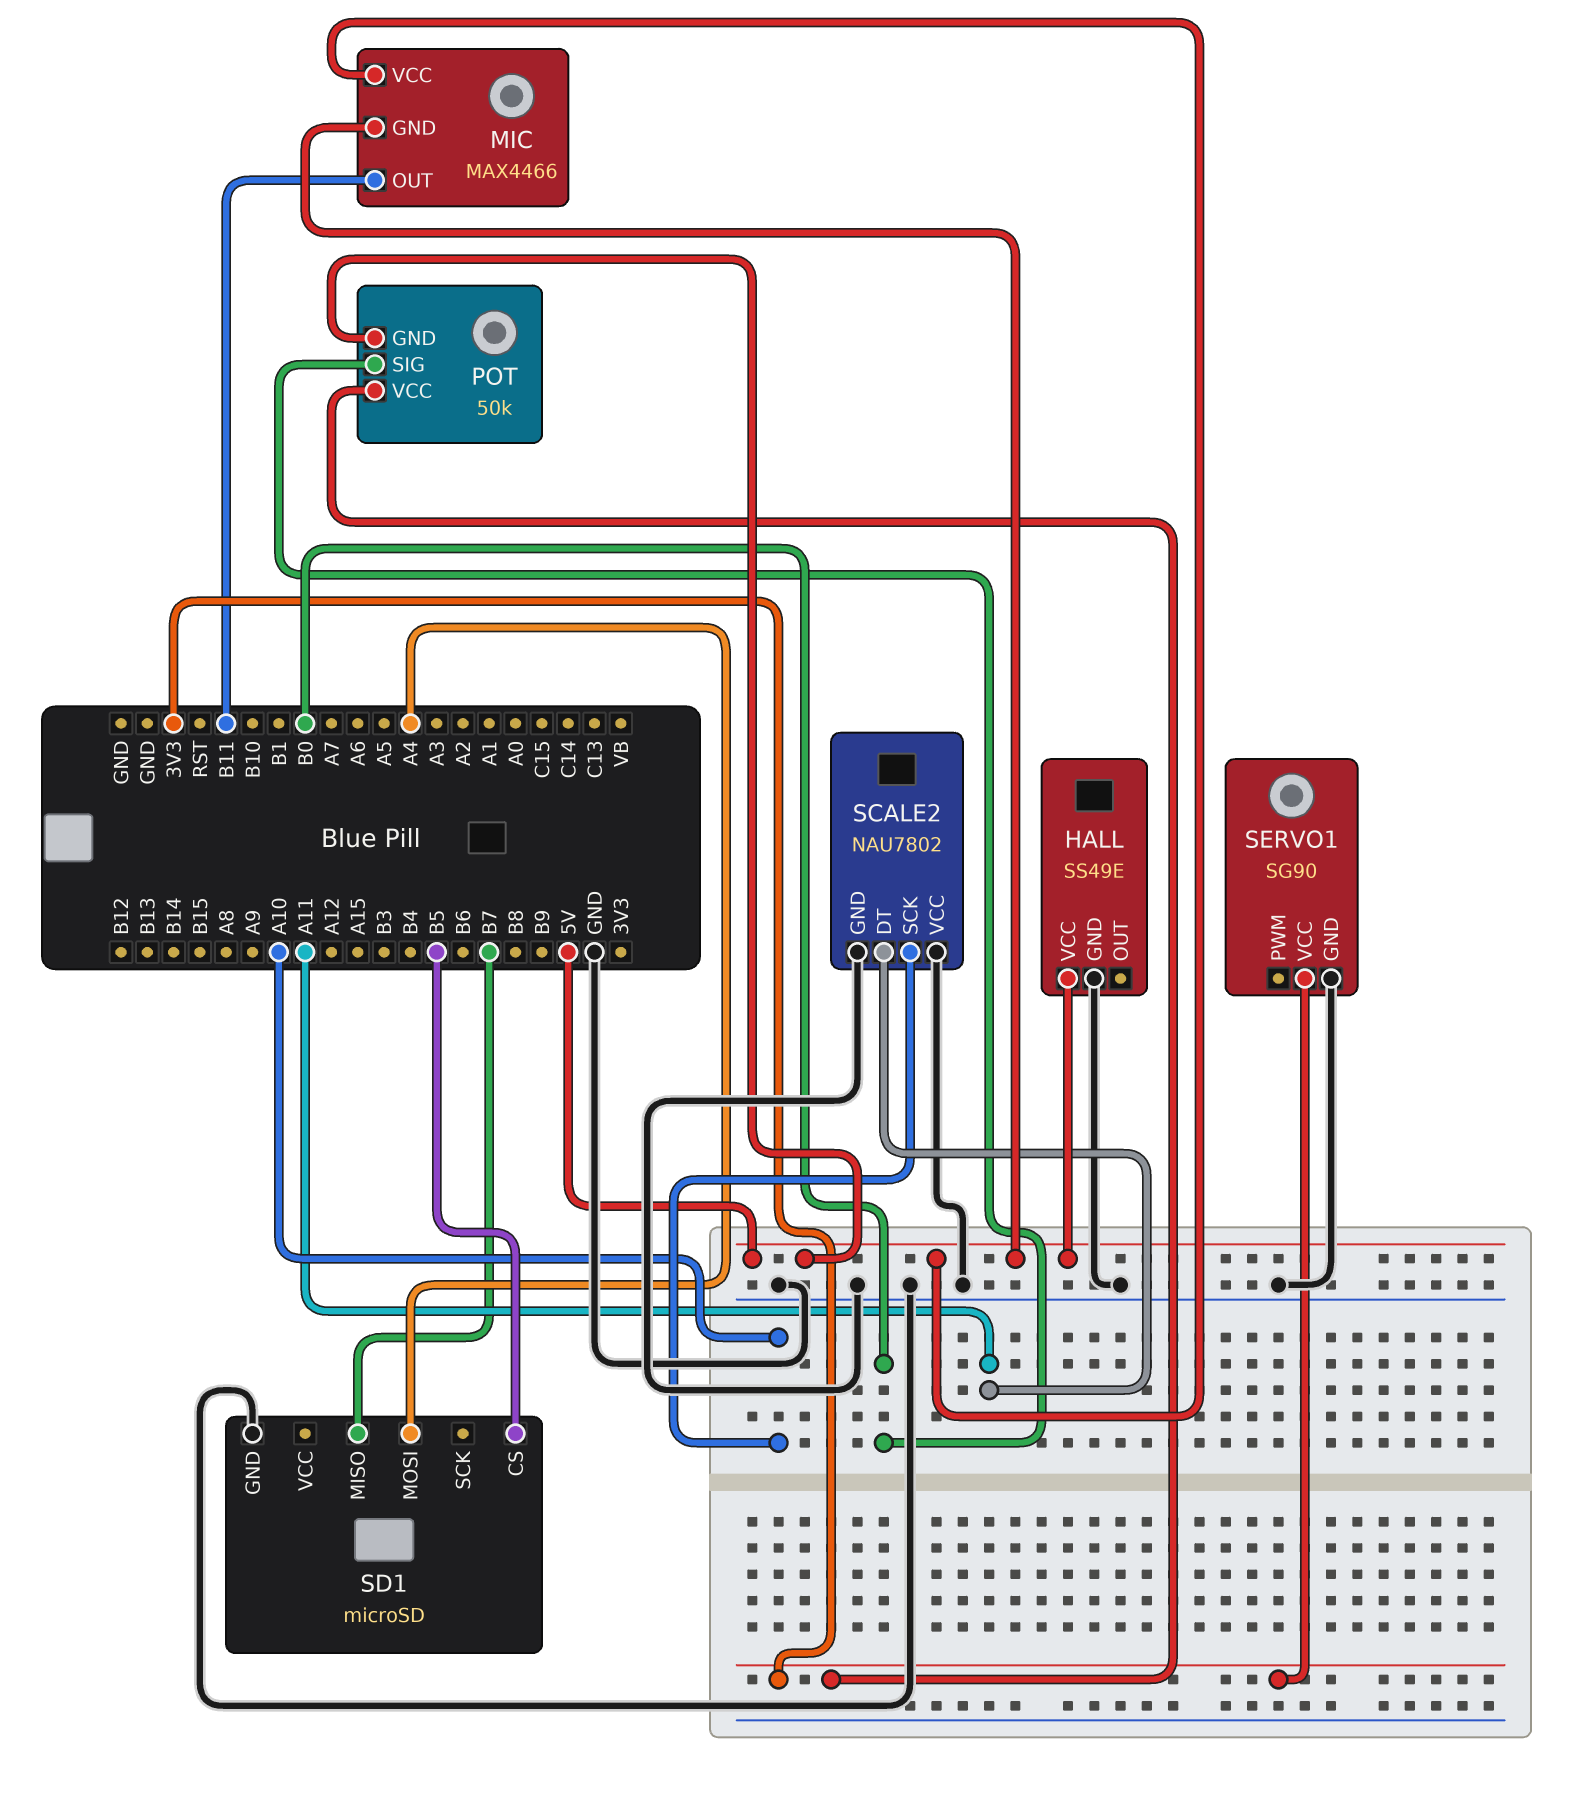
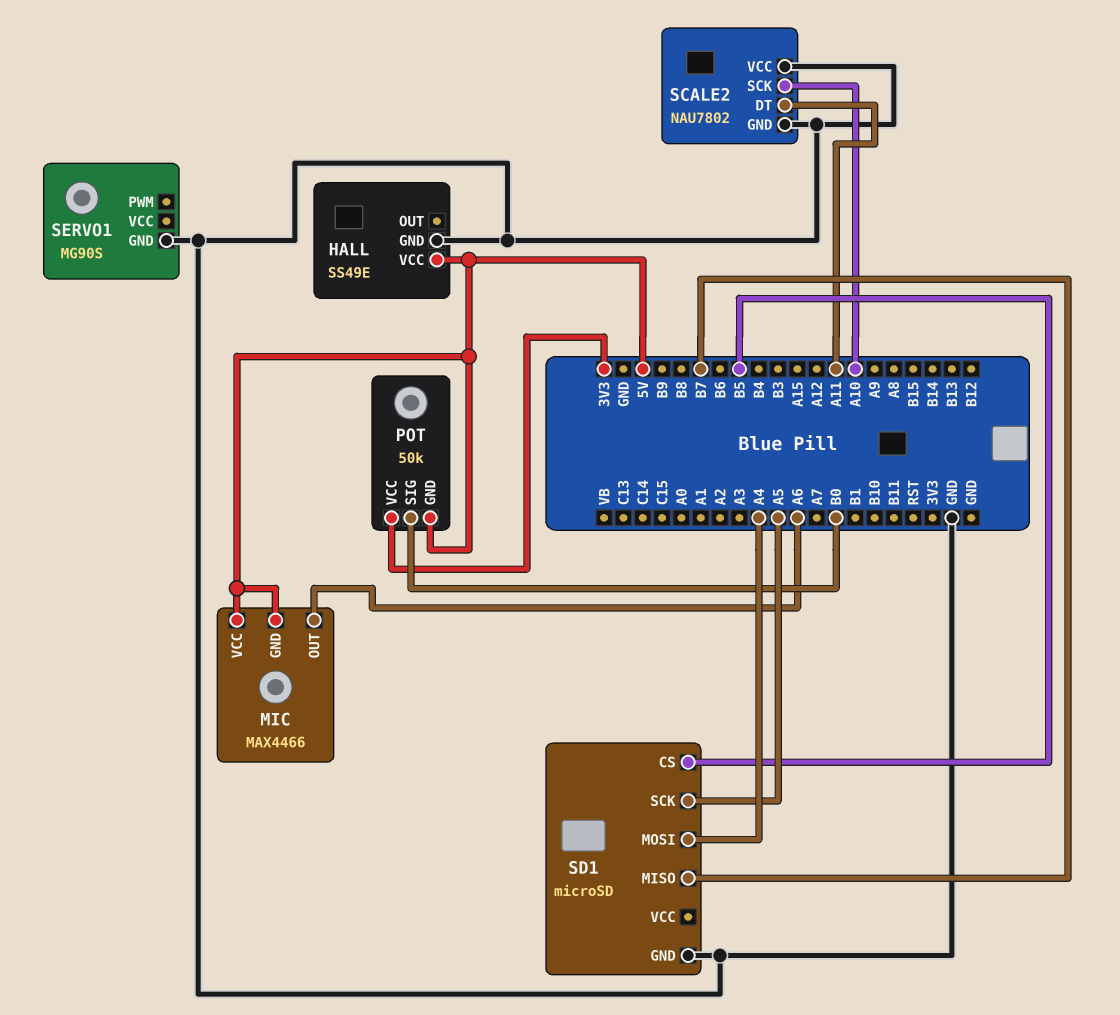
MIC pin OUT: B11 -> A6
SD1 pin SCK: none -> A5
SERVO1: SG90 -> MG90S
SERVO1 pin VCC: 3V3 -> none

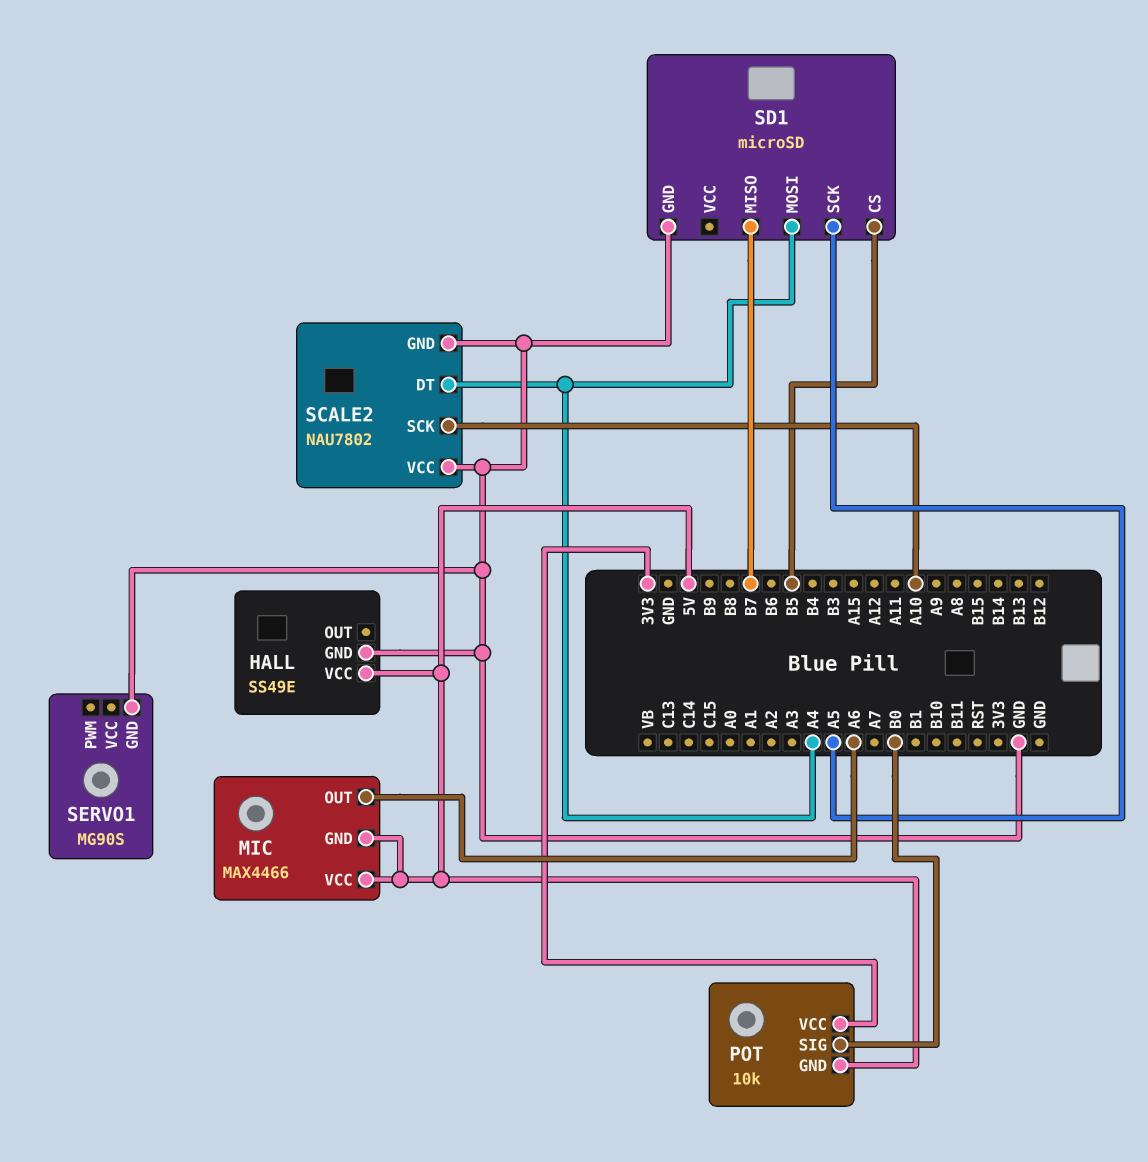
POT: 50k -> 10k
SCALE2 pin DT: A11 -> A4

